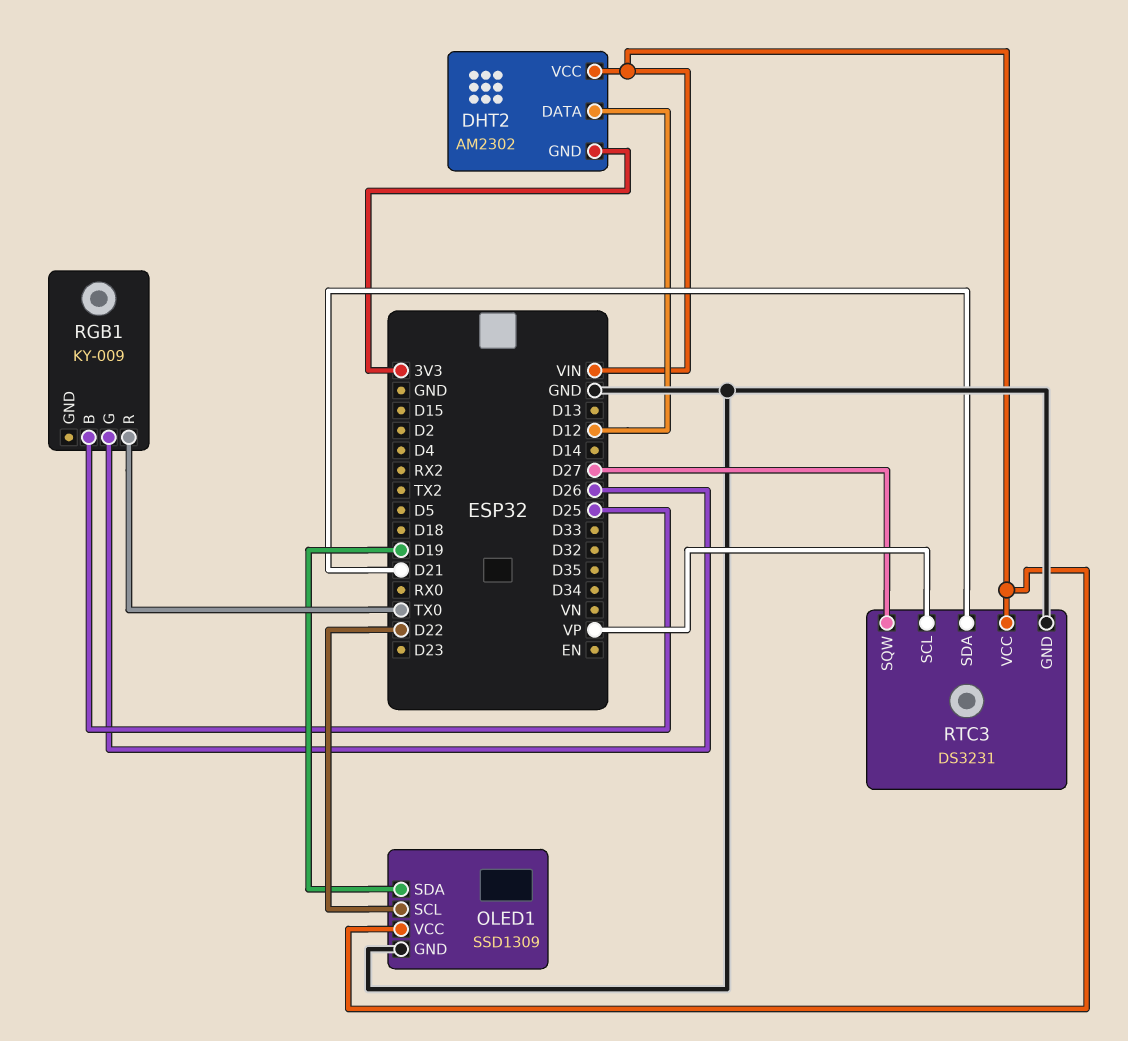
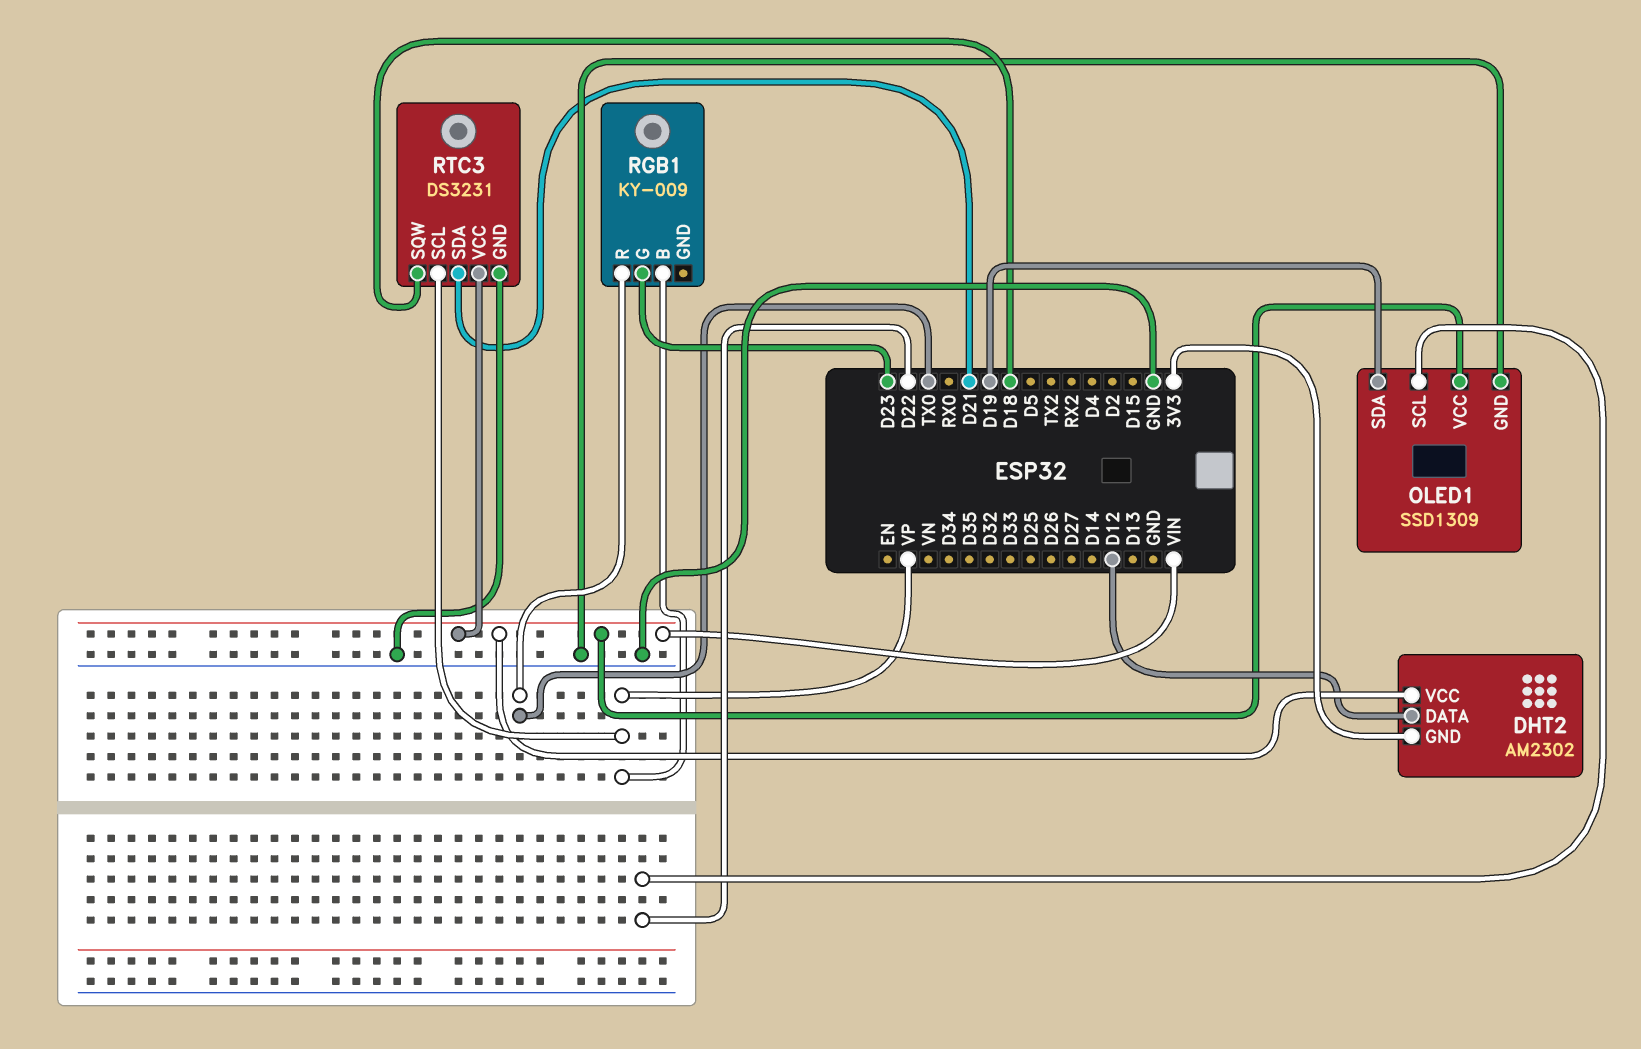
RGB1 pin B: D25 -> VP
RGB1 pin G: D26 -> D23
RTC3 pin SQW: D27 -> D18

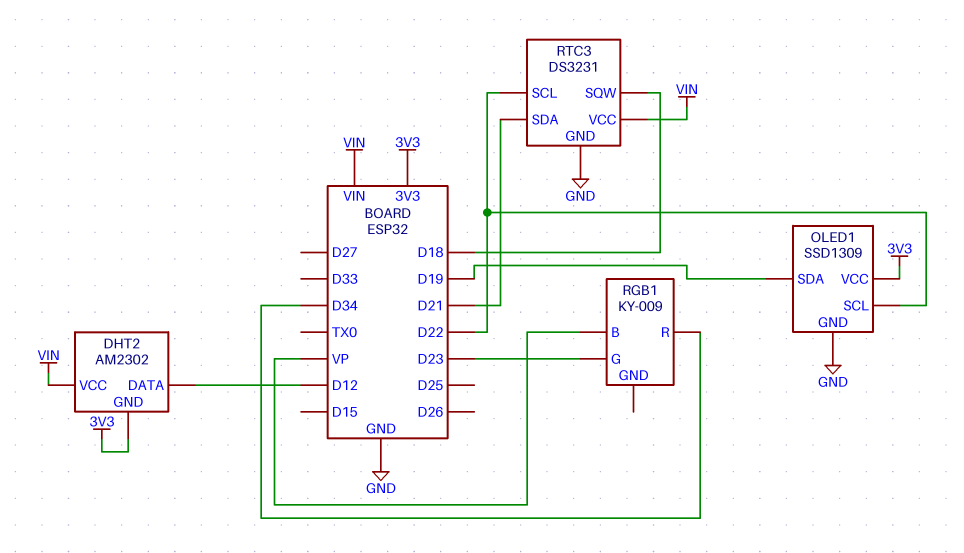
OLED1 pin VCC: VIN -> 3V3
RGB1 pin R: TX0 -> D34
RTC3 pin SCL: VP -> D22

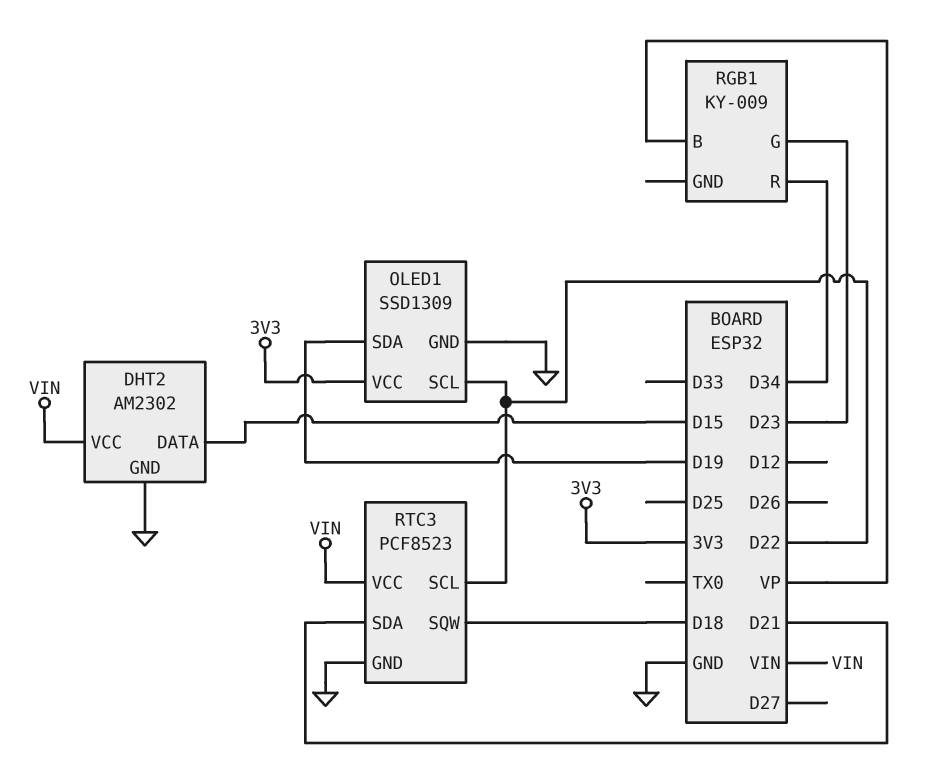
DHT2 pin DATA: D12 -> D15
DHT2 pin GND: 3V3 -> GND
RTC3: DS3231 -> PCF8523

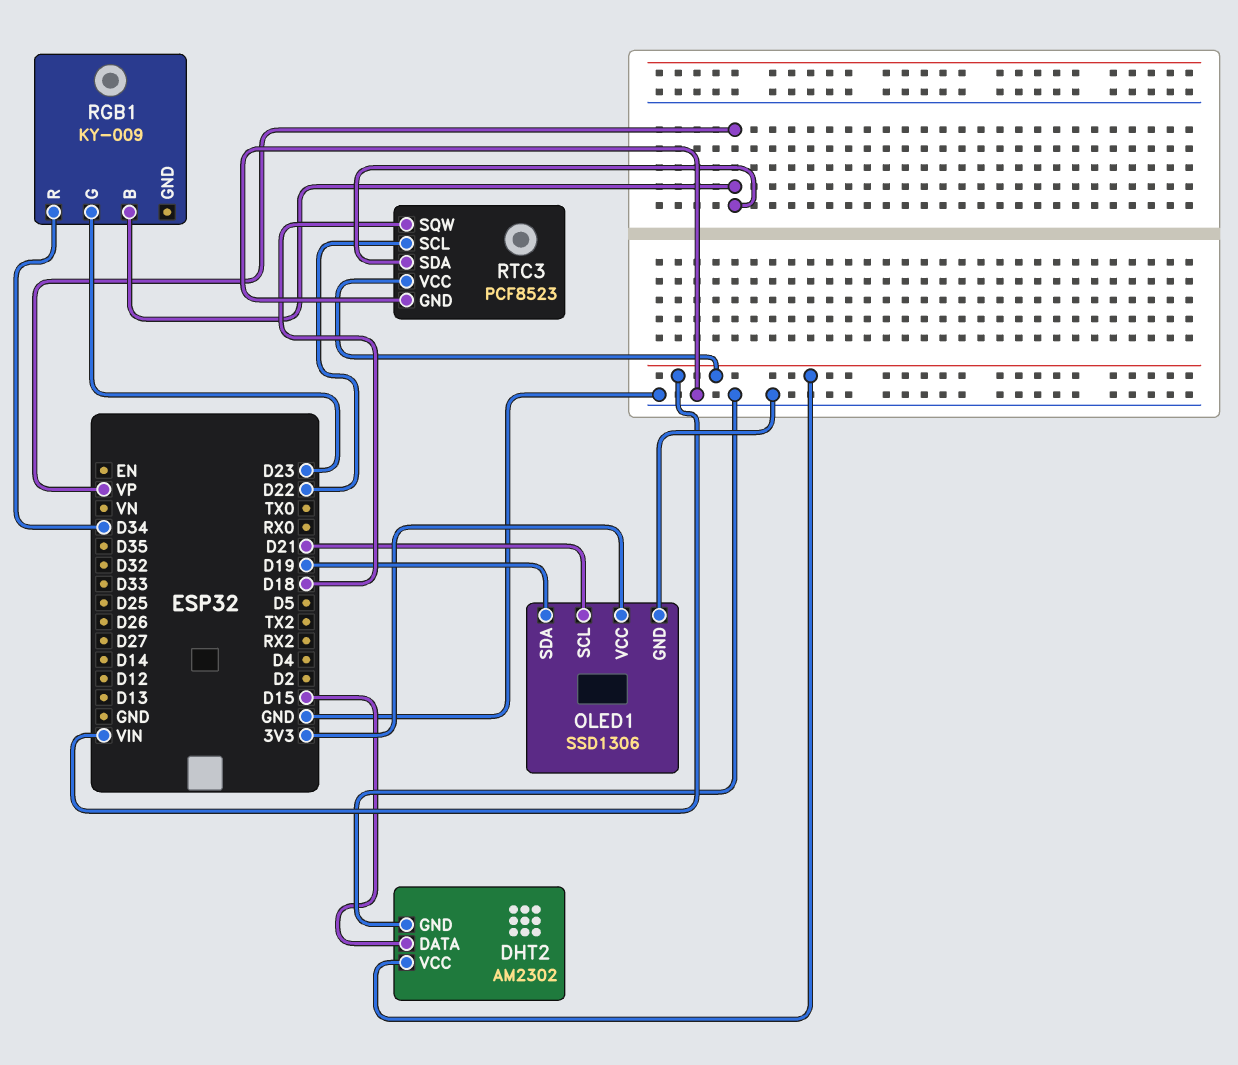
OLED1: SSD1309 -> SSD1306
OLED1 pin SCL: D22 -> D21
RTC3 pin SDA: D21 -> VP

